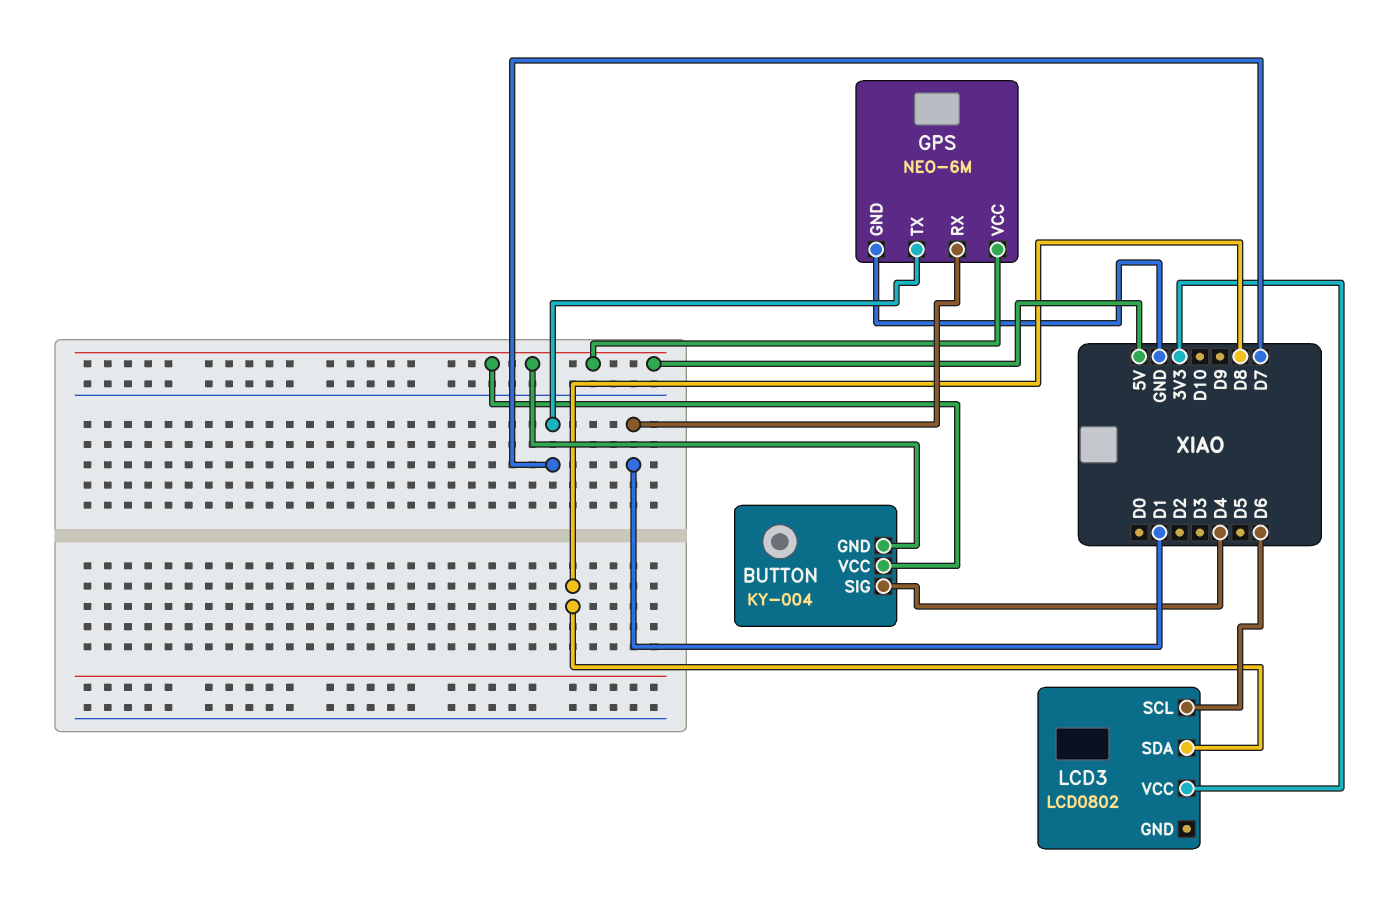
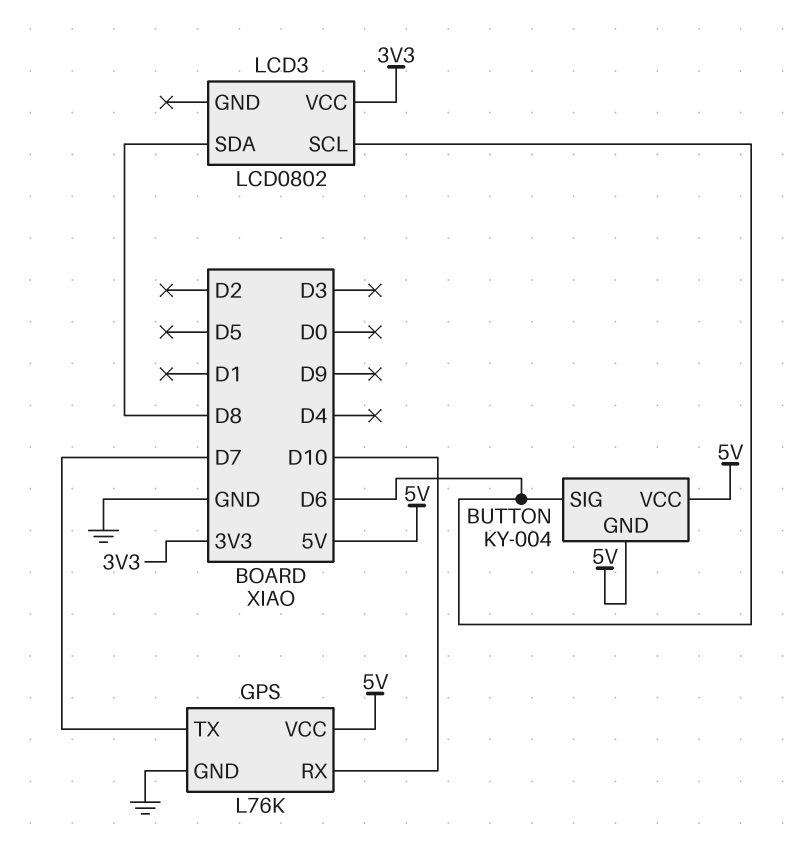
BUTTON pin SIG: D4 -> D6
GPS: NEO-6M -> L76K
GPS pin RX: D1 -> D10

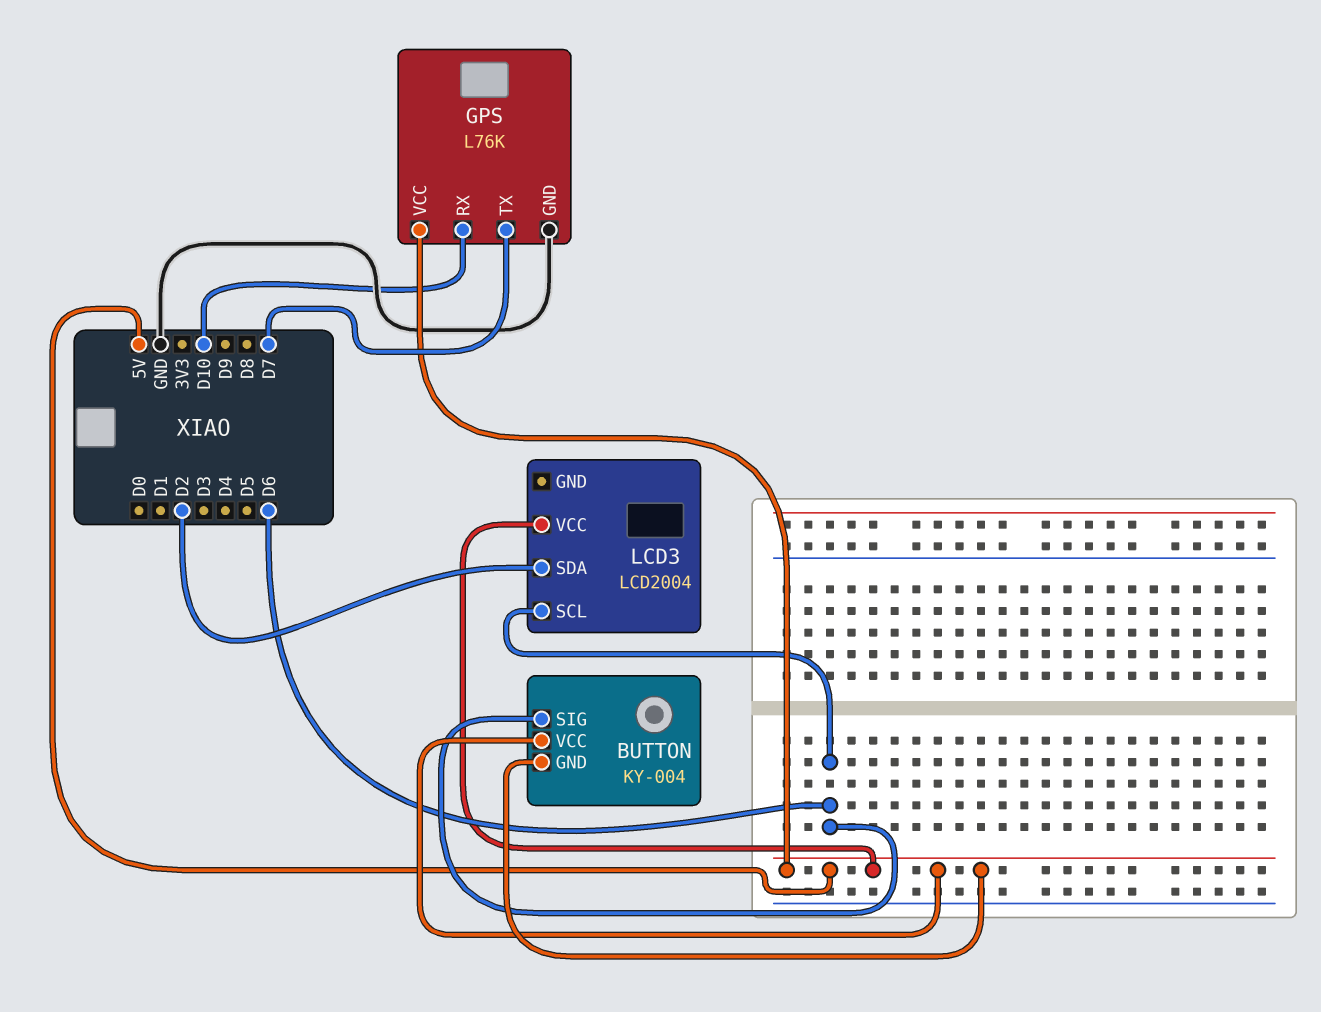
LCD3: LCD0802 -> LCD2004
LCD3 pin SDA: D8 -> D2
LCD3 pin VCC: 3V3 -> 5V

